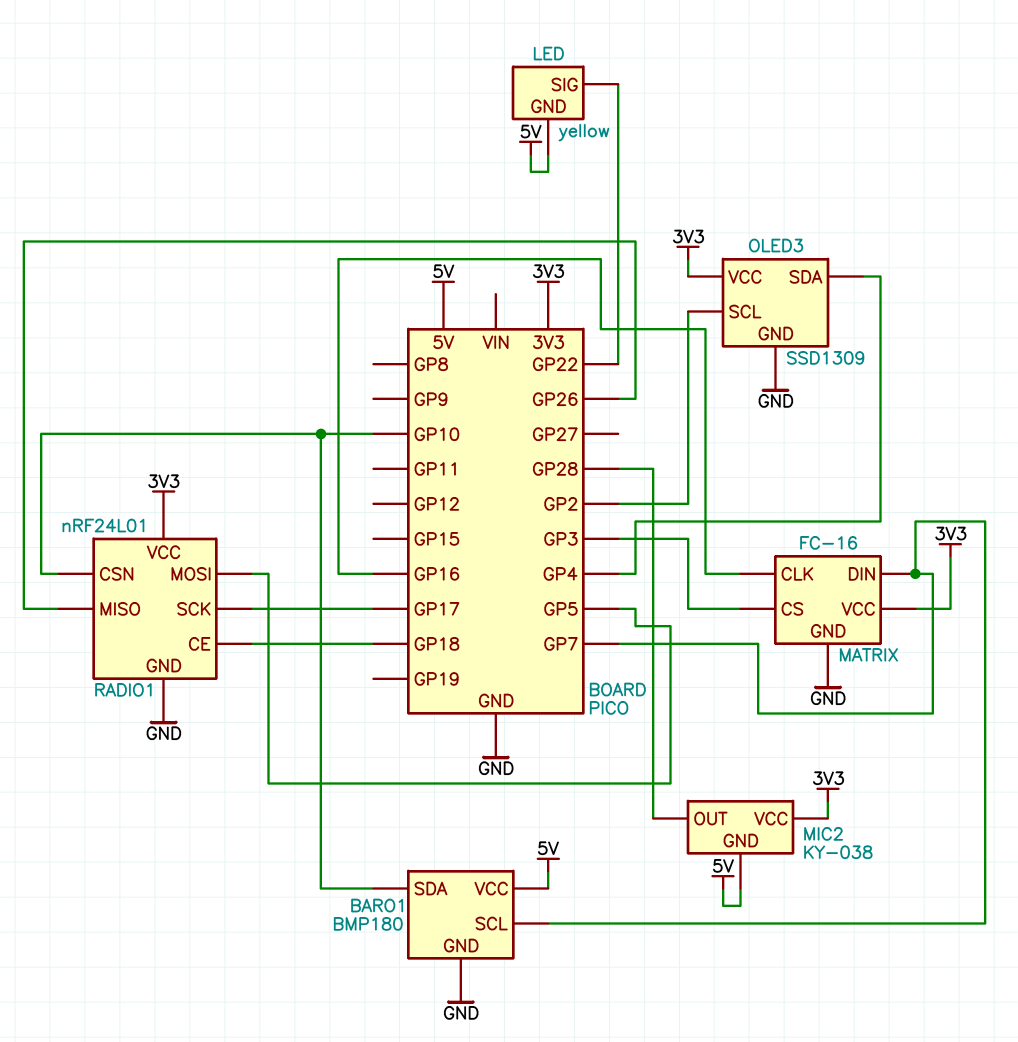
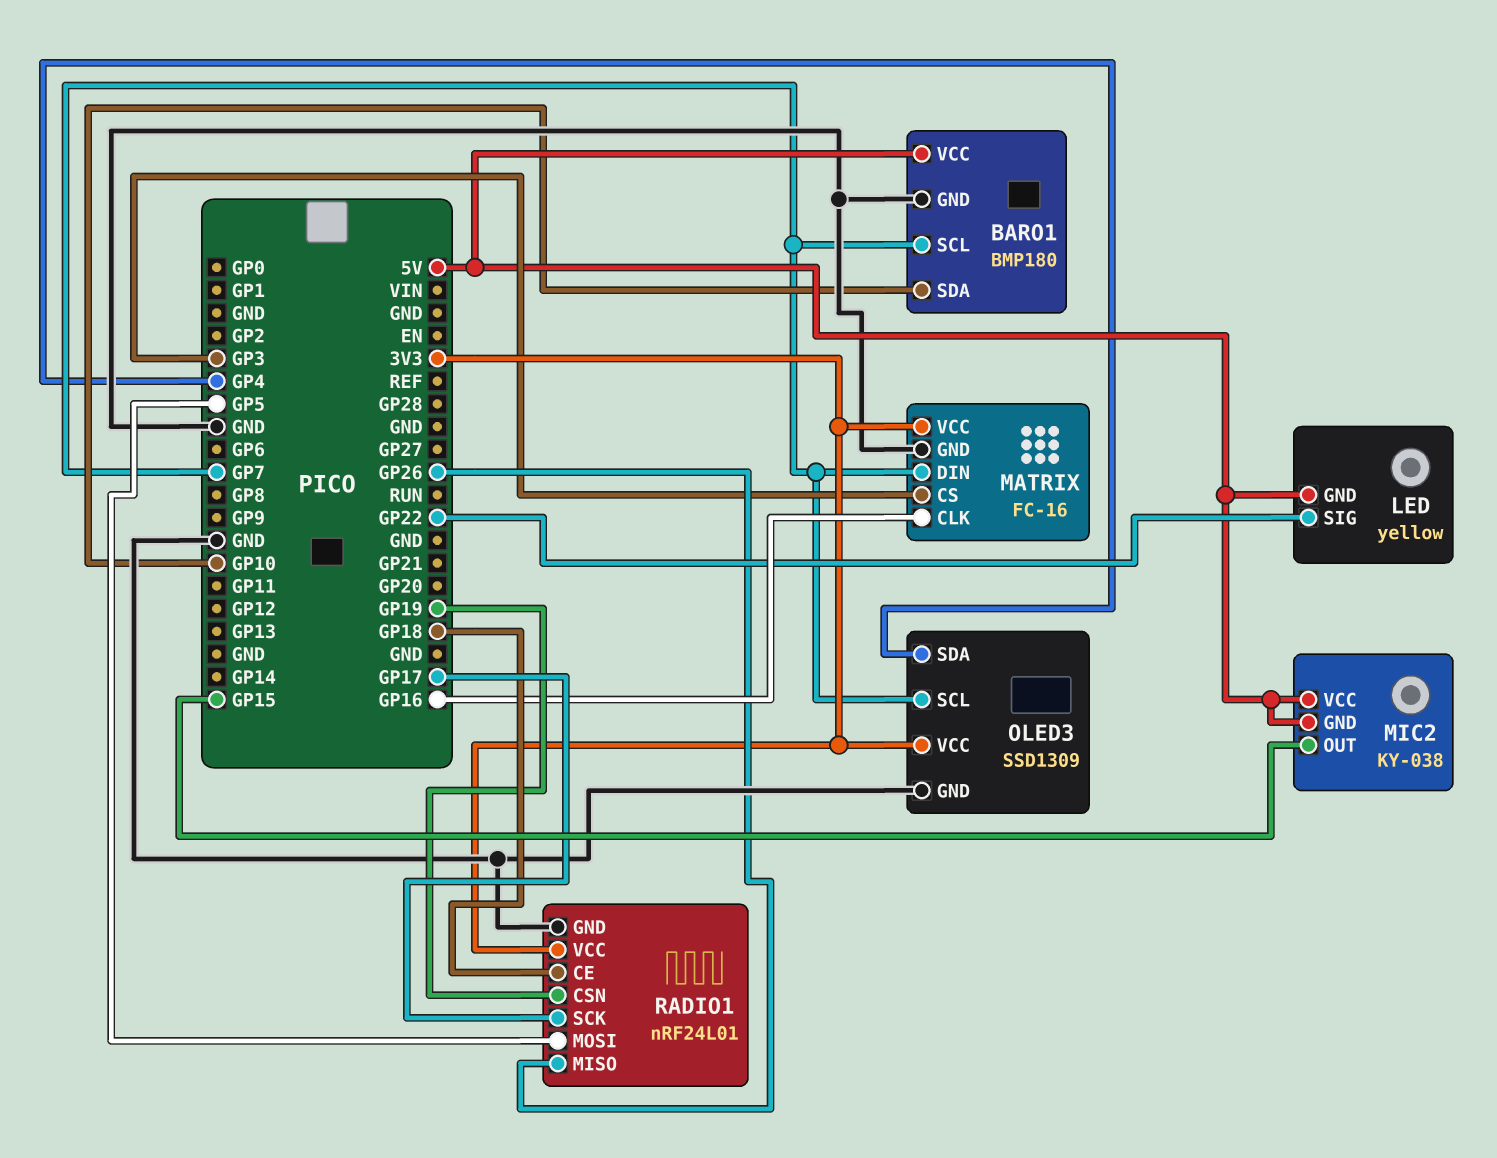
MIC2 pin OUT: GP28 -> GP15
MIC2 pin VCC: 3V3 -> 5V
OLED3 pin SCL: GP2 -> GP7
RADIO1 pin CSN: GP10 -> GP19

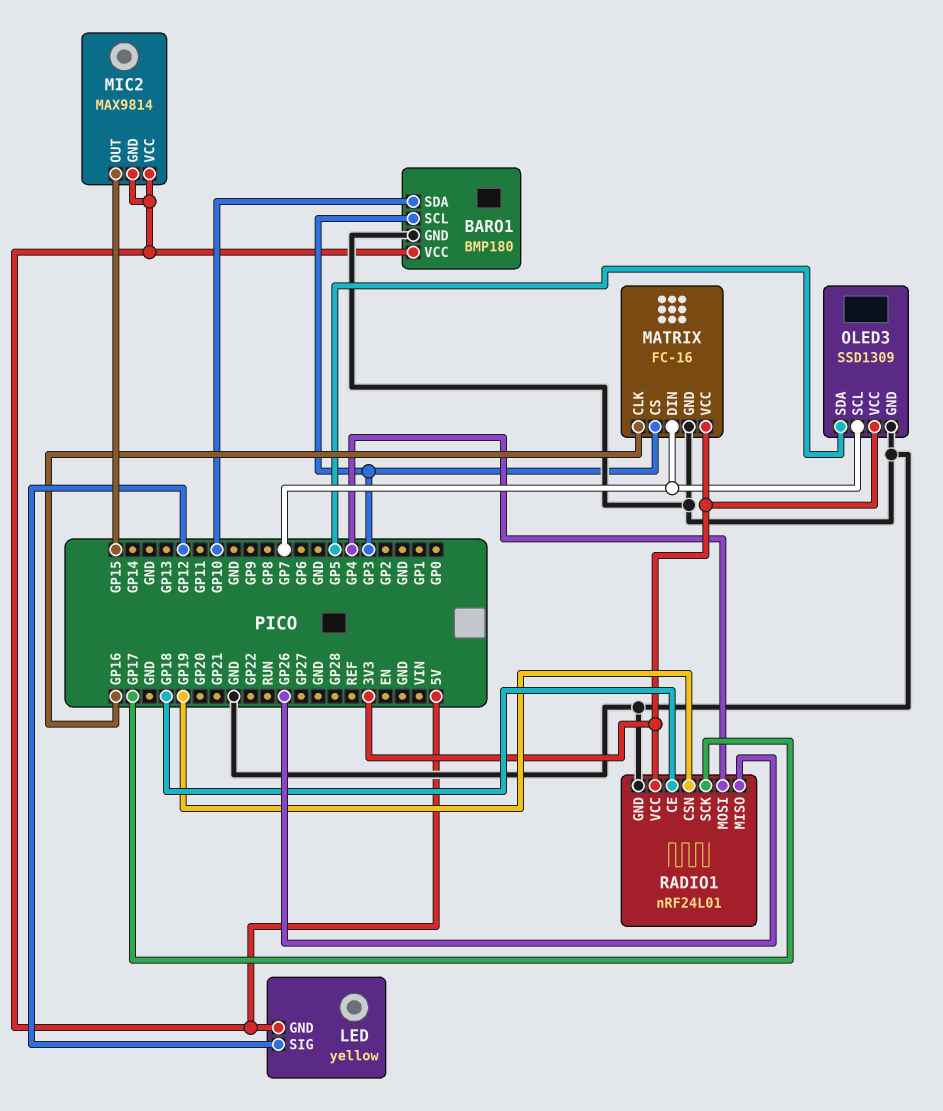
BARO1 pin SCL: GP7 -> GP3
LED pin SIG: GP22 -> GP12
MIC2: KY-038 -> MAX9814
OLED3 pin SDA: GP4 -> GP5
RADIO1 pin MOSI: GP5 -> GP4

